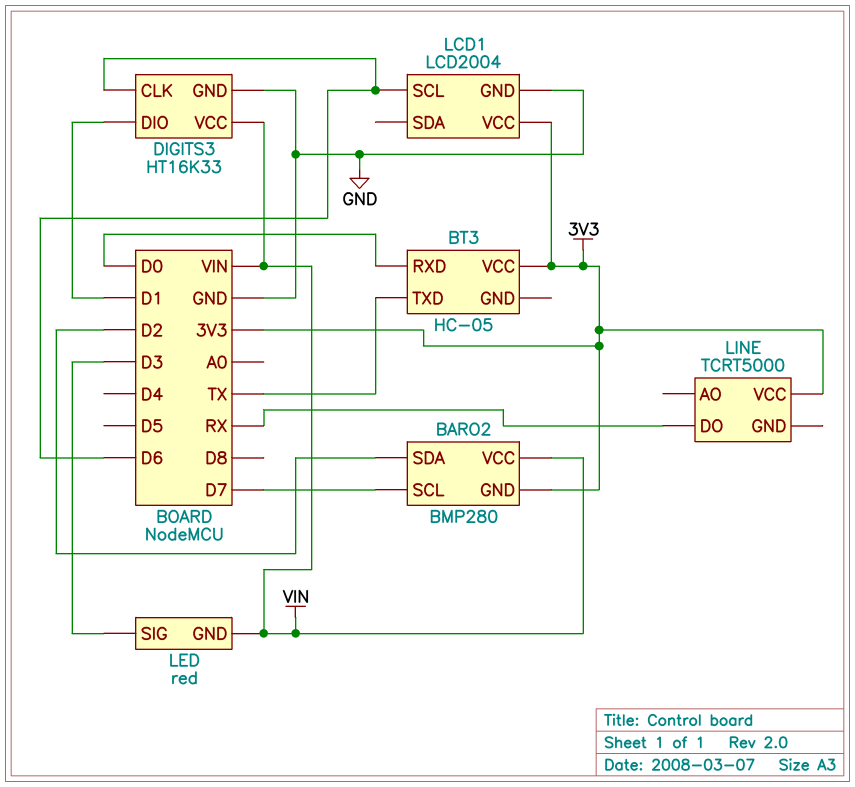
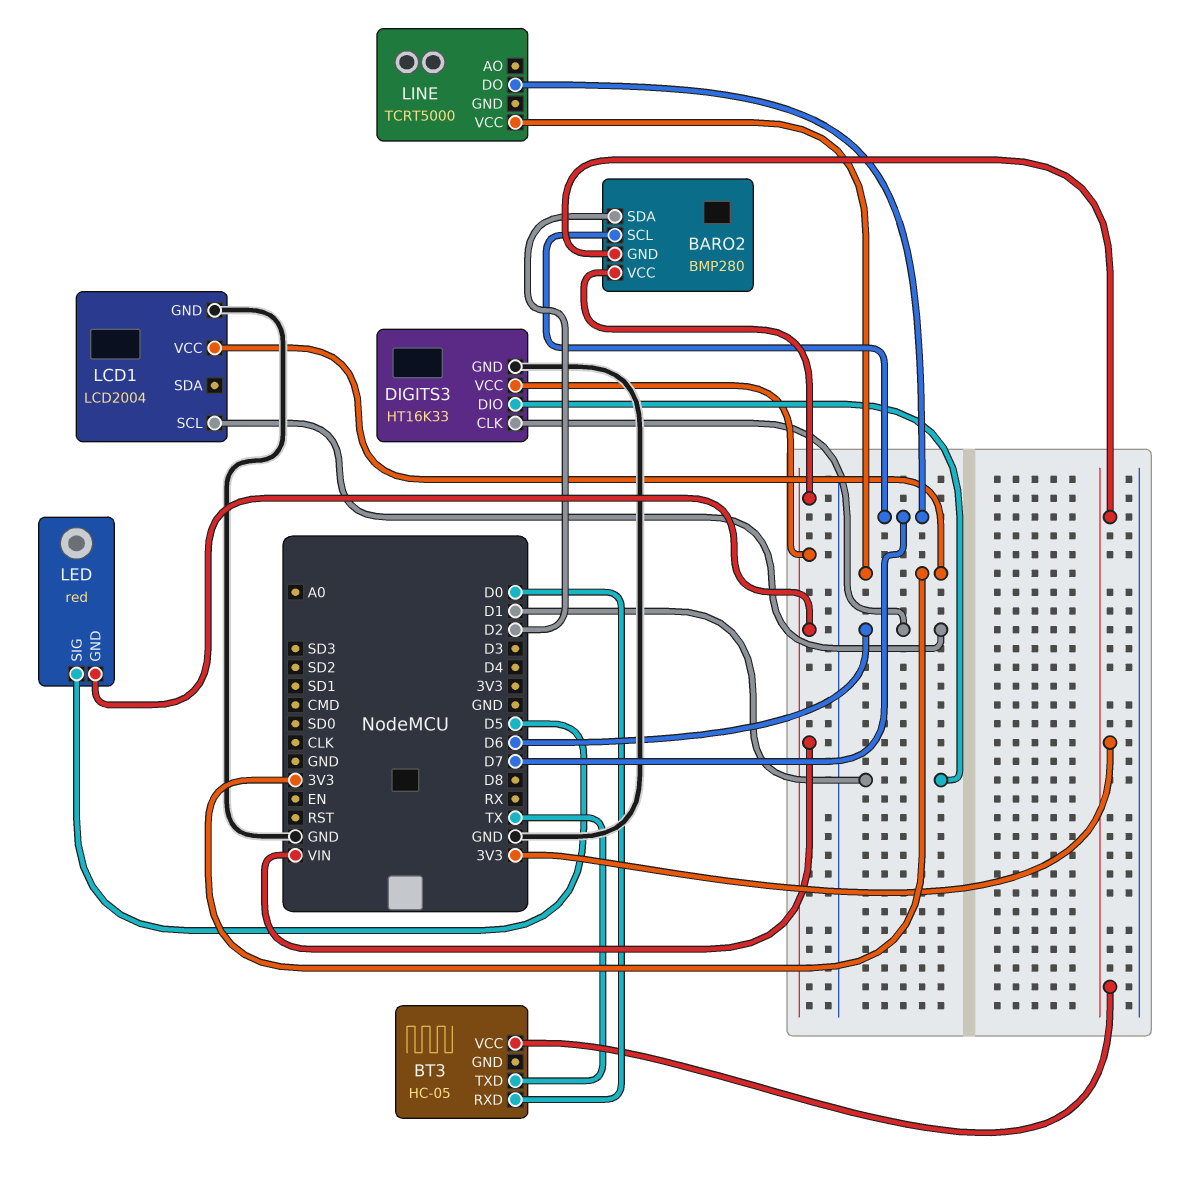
LED pin SIG: D3 -> D5
LINE pin DO: RX -> D7

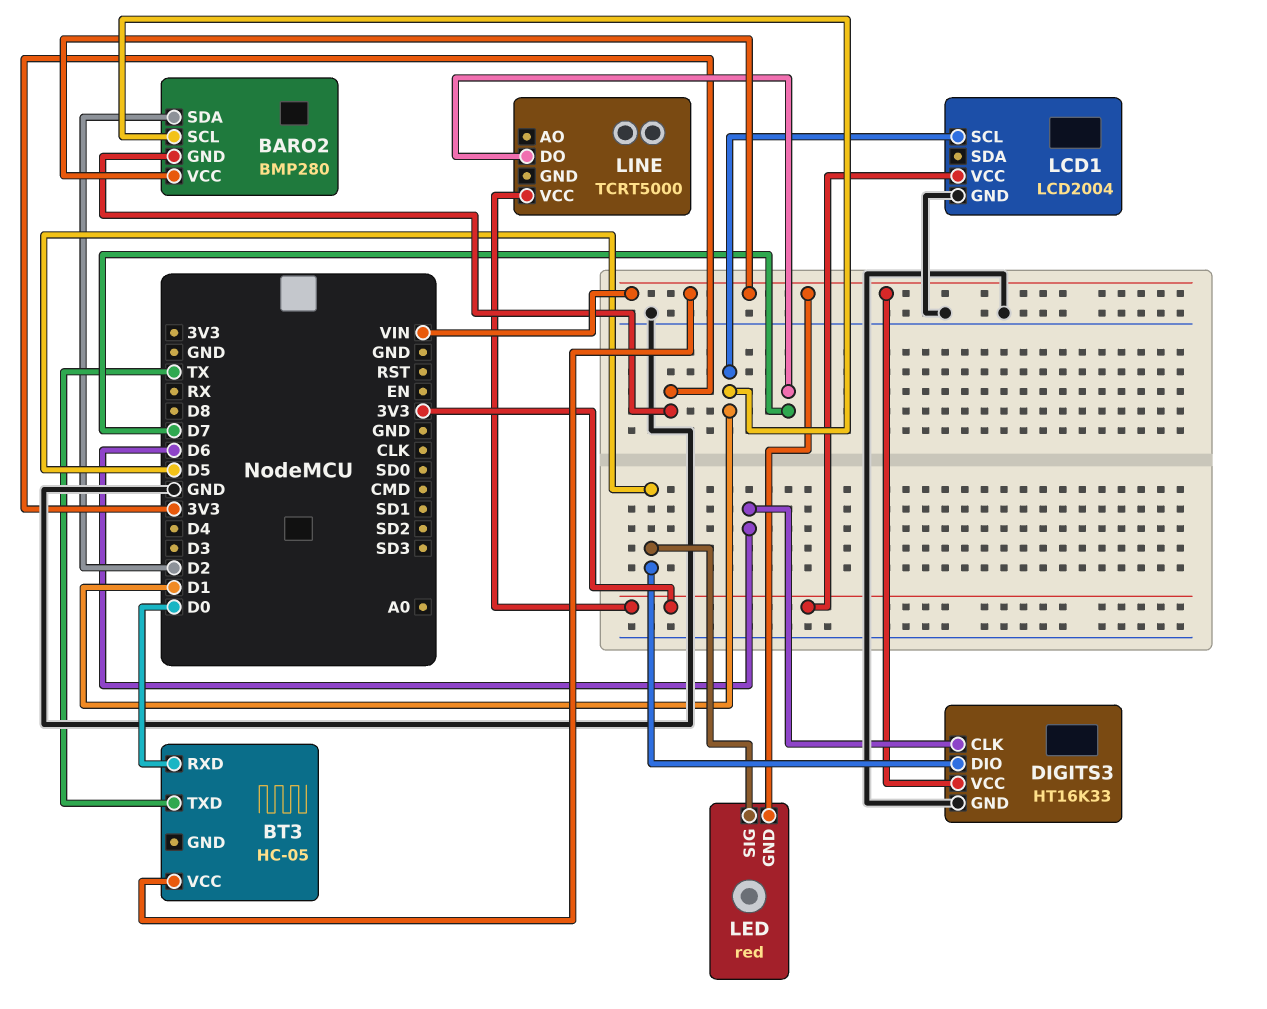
BARO2 pin SCL: D7 -> D1
BT3 pin VCC: 3V3 -> VIN
DIGITS3 pin DIO: D1 -> D5
LCD1 pin SCL: D6 -> D1

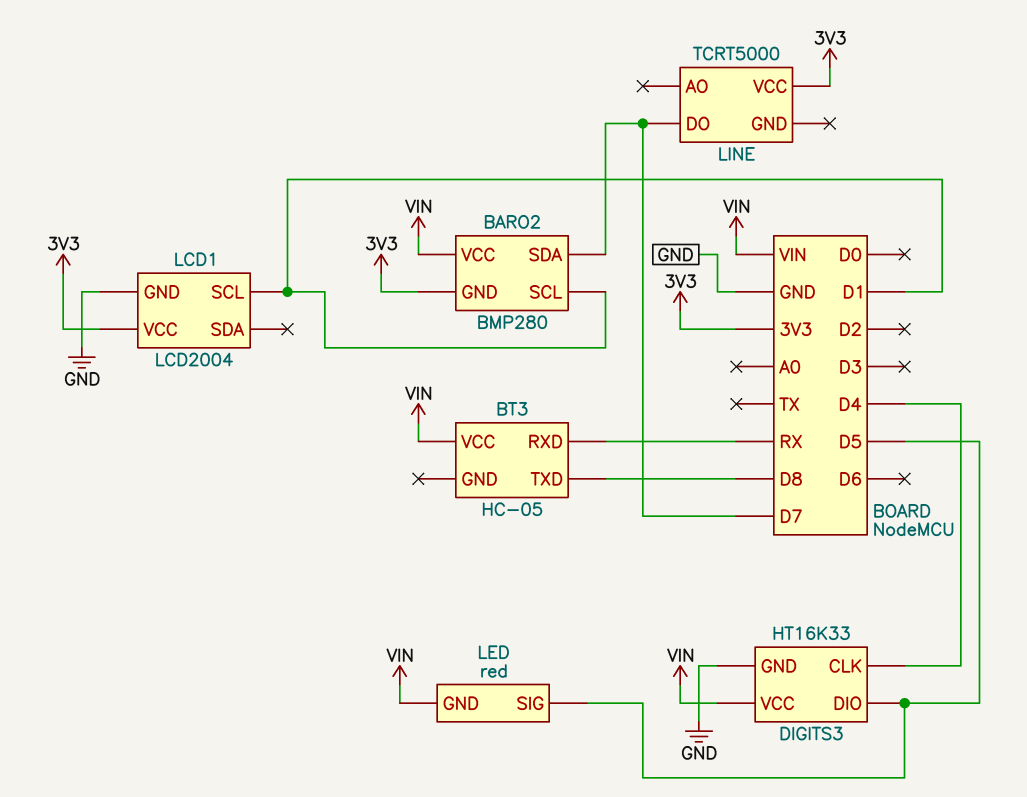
BARO2 pin SDA: D2 -> D7
BT3 pin RXD: D0 -> RX
BT3 pin TXD: TX -> D8
DIGITS3 pin CLK: D6 -> D4

